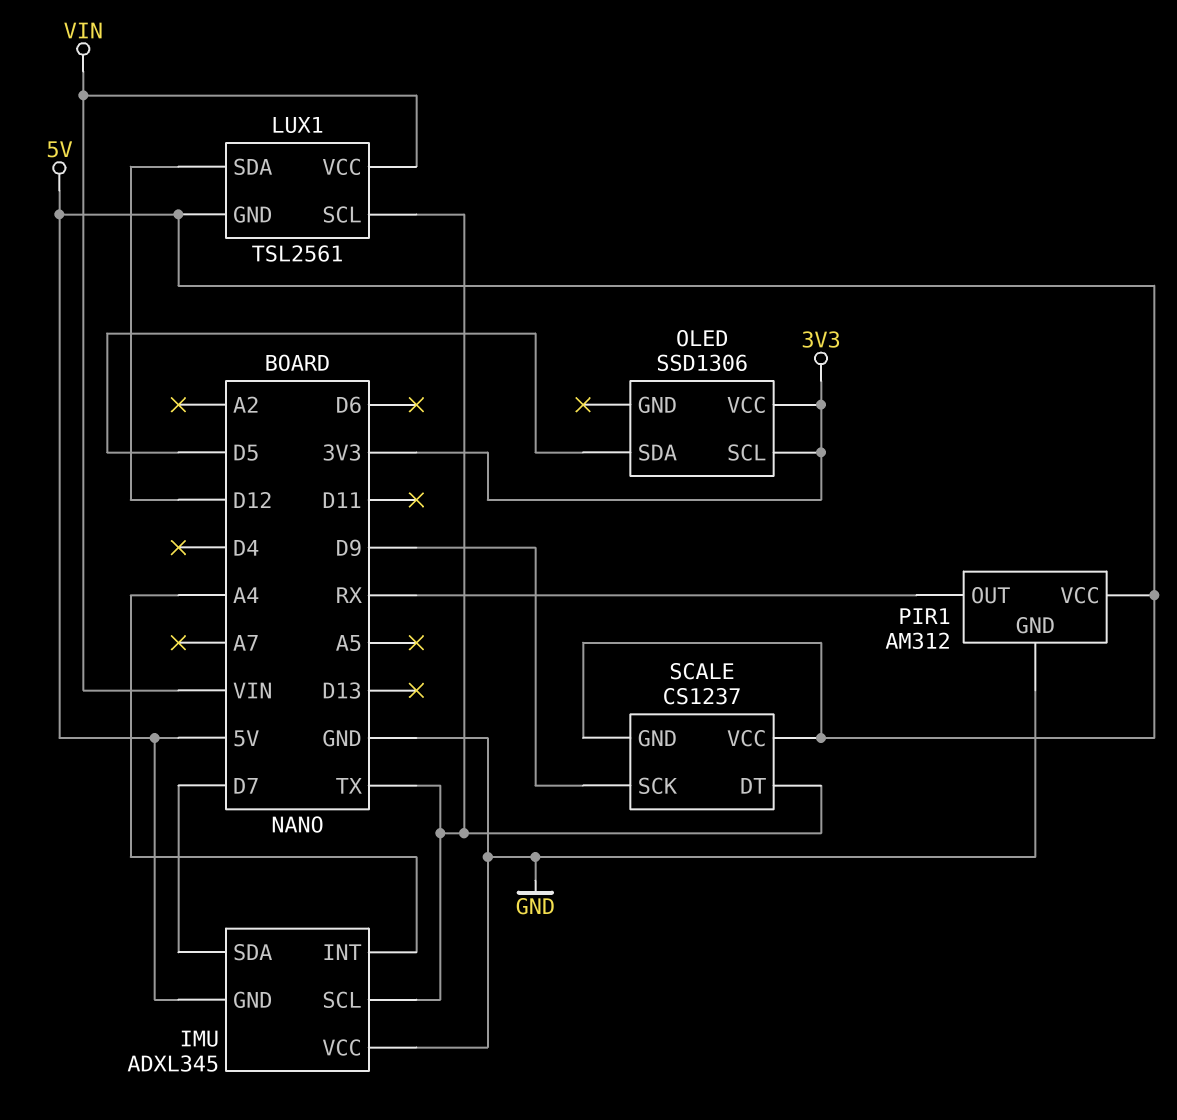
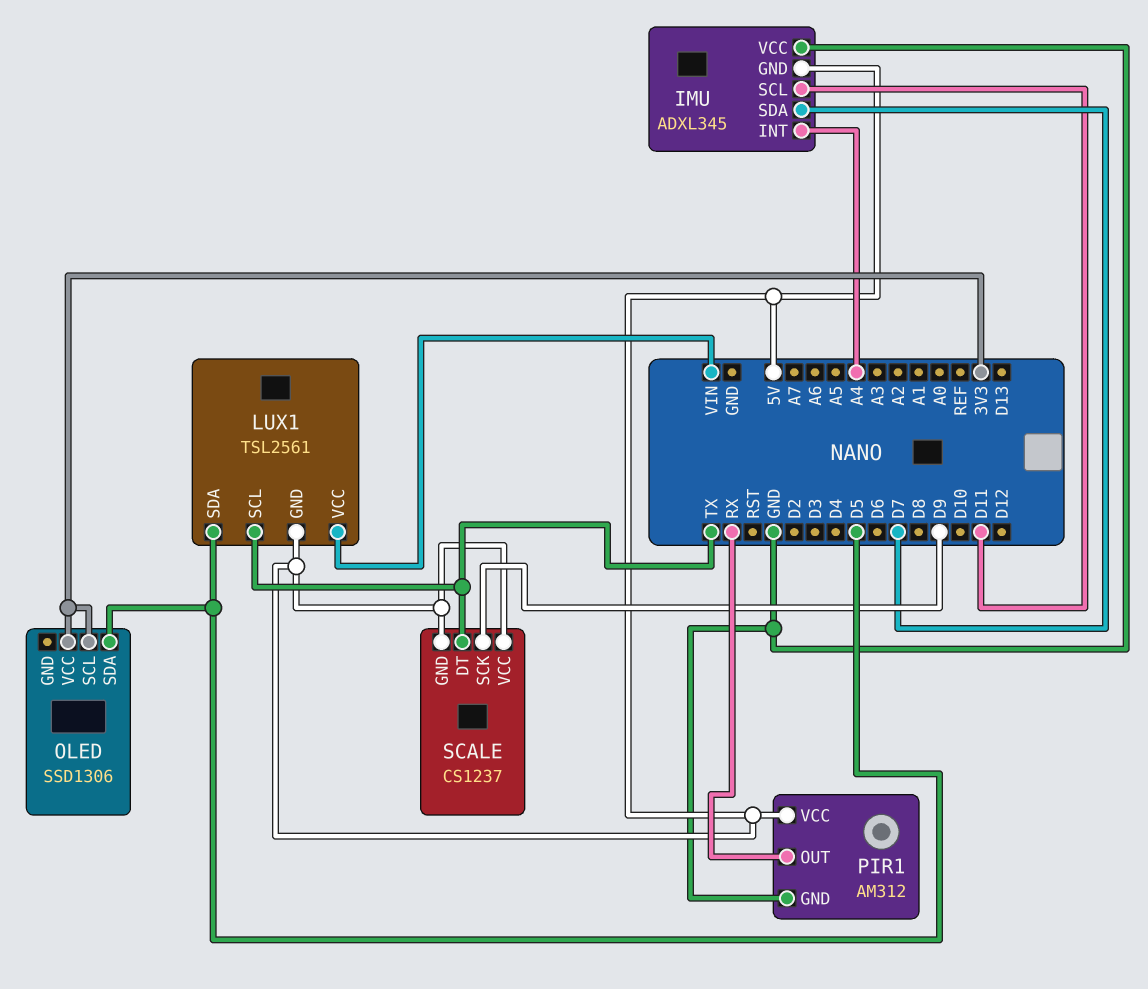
IMU pin SCL: TX -> D11
LUX1 pin SDA: D12 -> D5

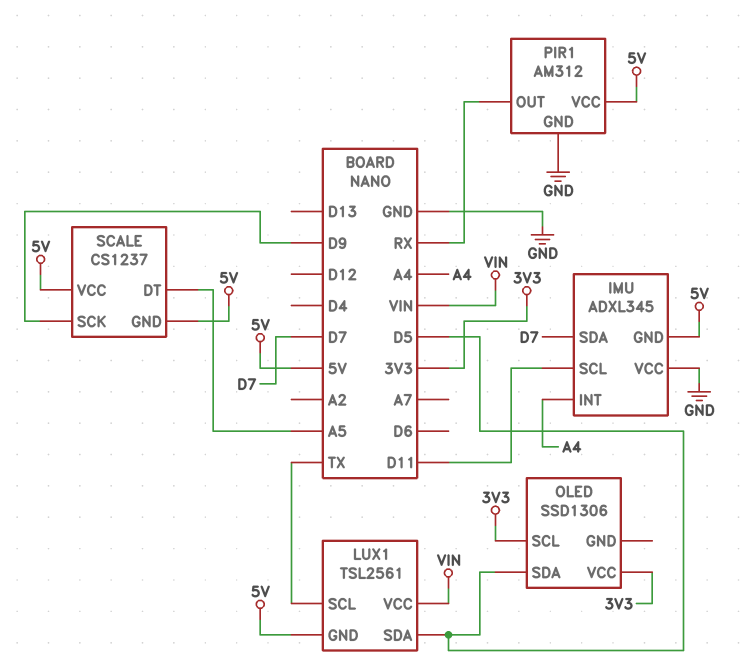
SCALE pin DT: TX -> A5

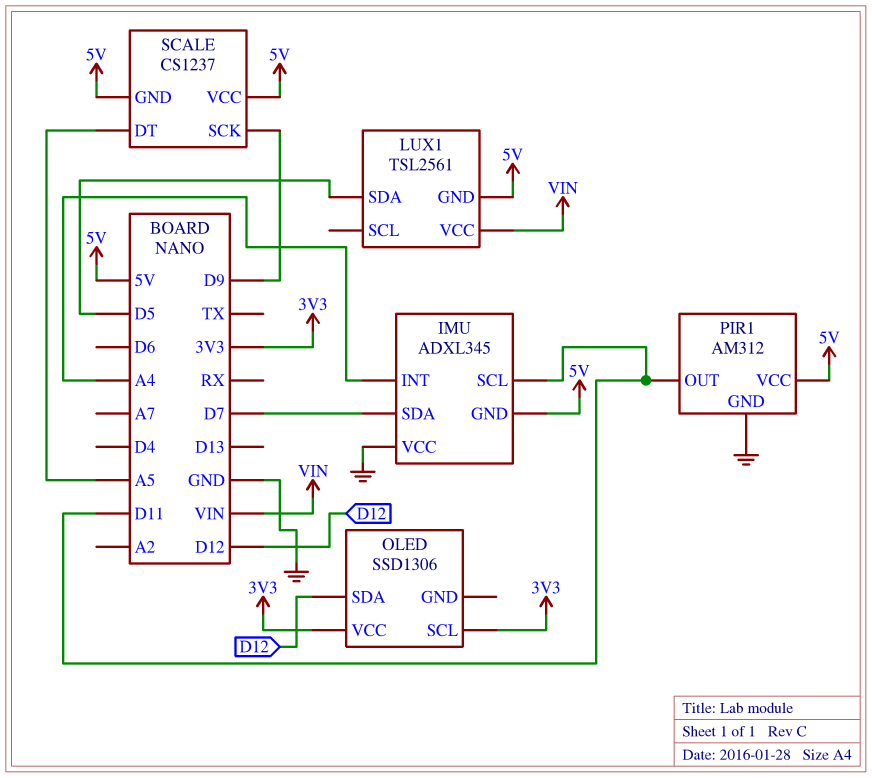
LUX1 pin SCL: TX -> none
OLED pin SDA: D5 -> D12
PIR1 pin OUT: RX -> D11

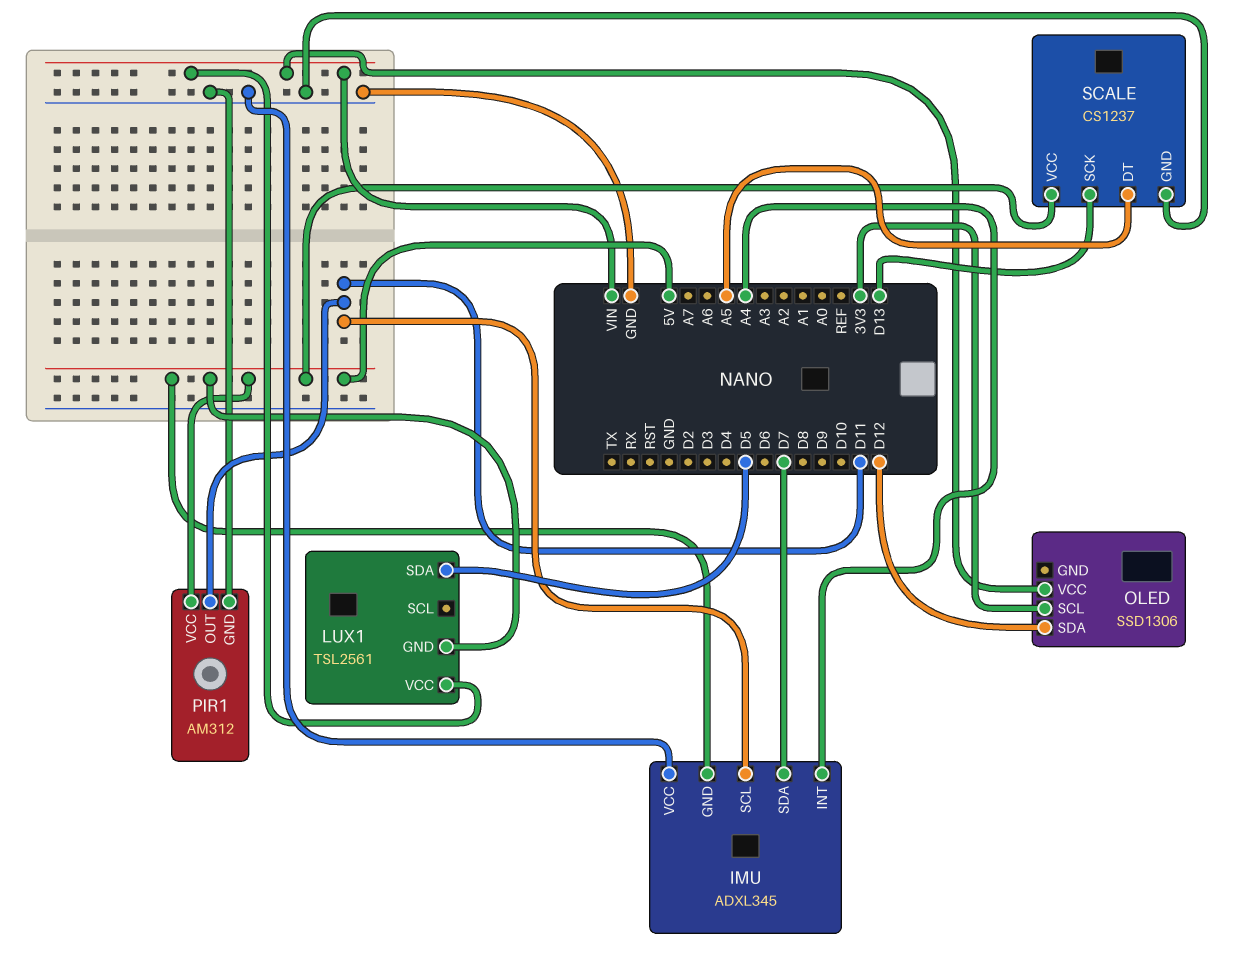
OLED pin VCC: 3V3 -> VIN
SCALE pin GND: 5V -> GND
SCALE pin SCK: D9 -> D13

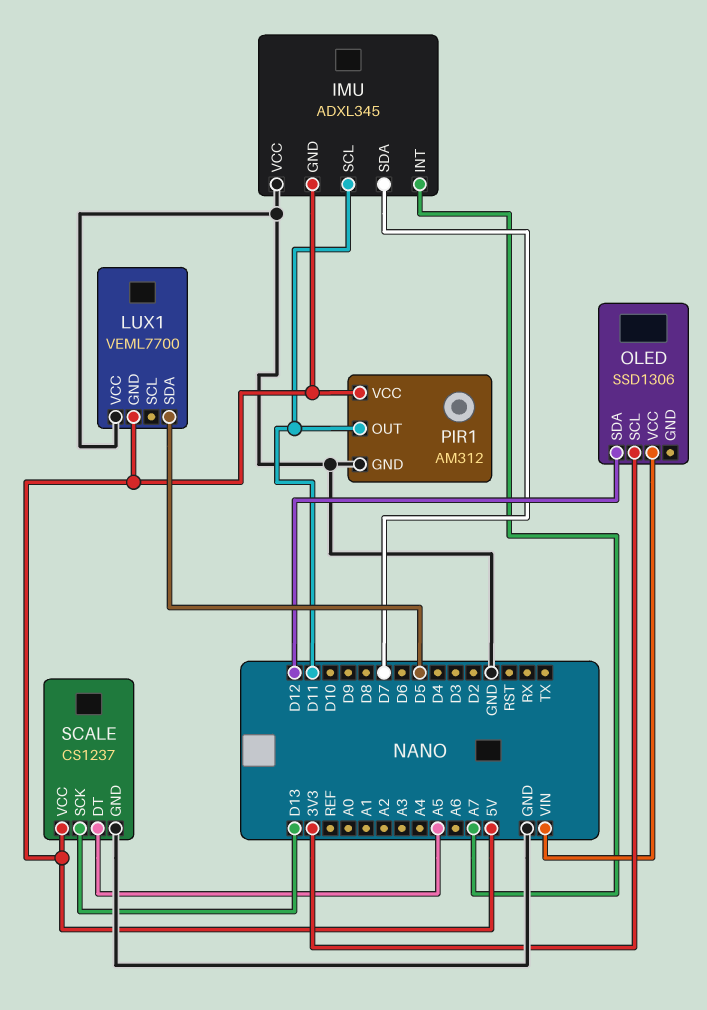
IMU pin INT: A4 -> A7
LUX1: TSL2561 -> VEML7700
LUX1 pin VCC: VIN -> GND

